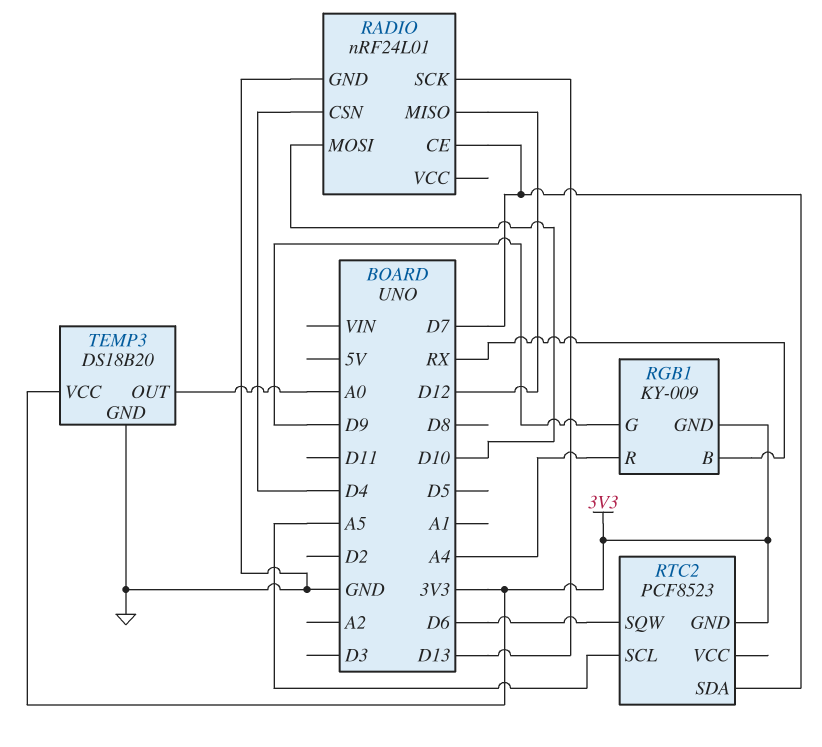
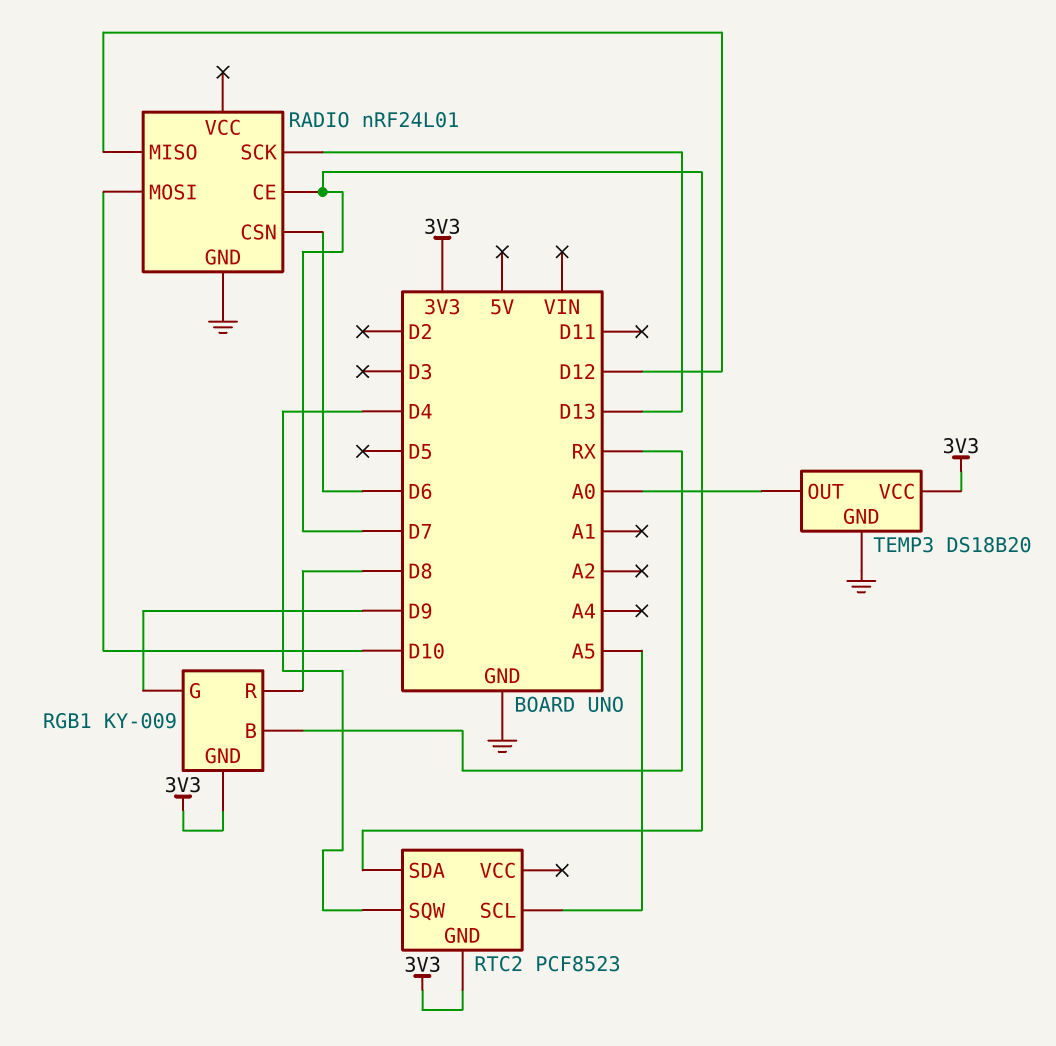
RADIO pin CSN: D4 -> D6
RGB1 pin R: A4 -> D8
RTC2 pin SQW: D6 -> D4

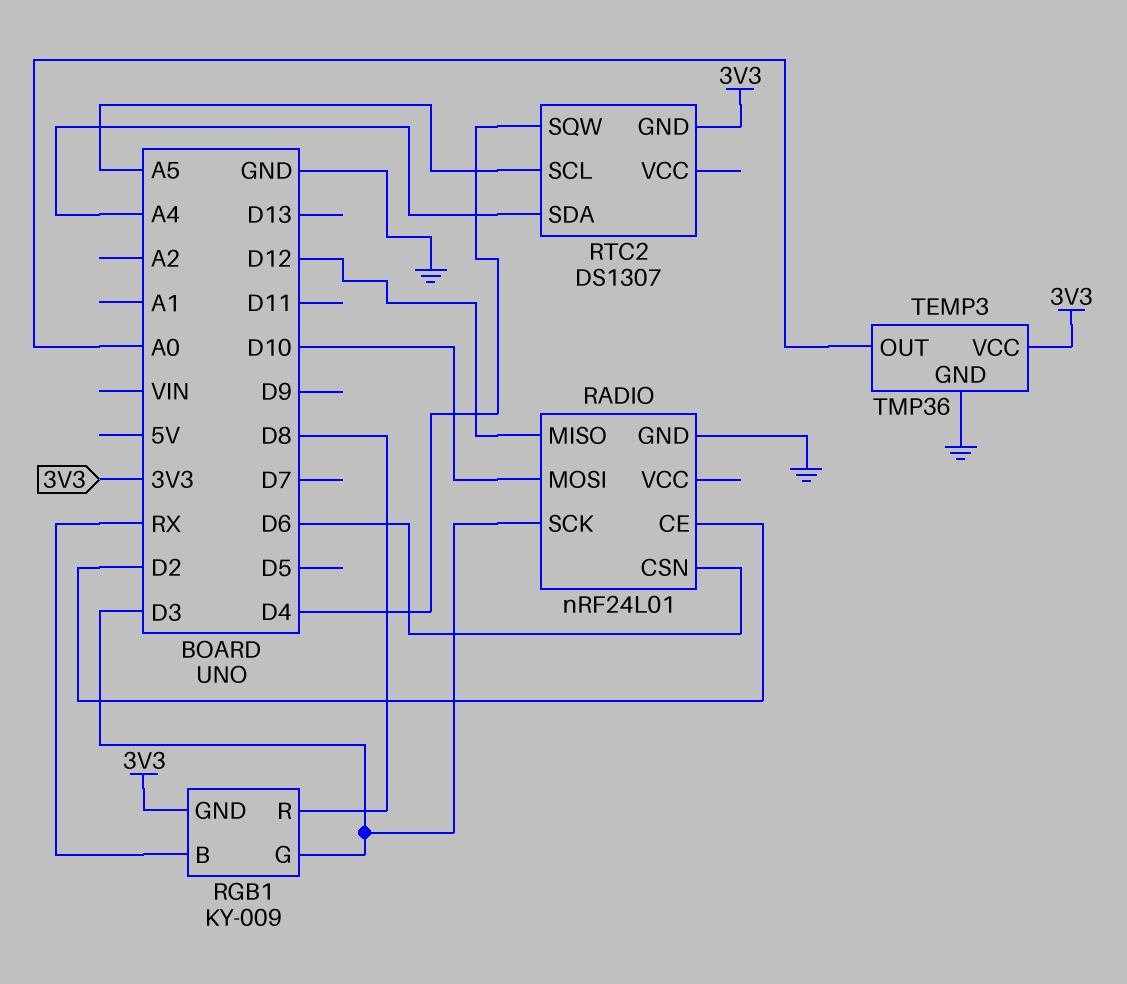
RADIO pin CE: D7 -> D2
RADIO pin SCK: D13 -> D3
RGB1 pin G: D9 -> D3
RTC2: PCF8523 -> DS1307
RTC2 pin SDA: D7 -> A4
TEMP3: DS18B20 -> TMP36

